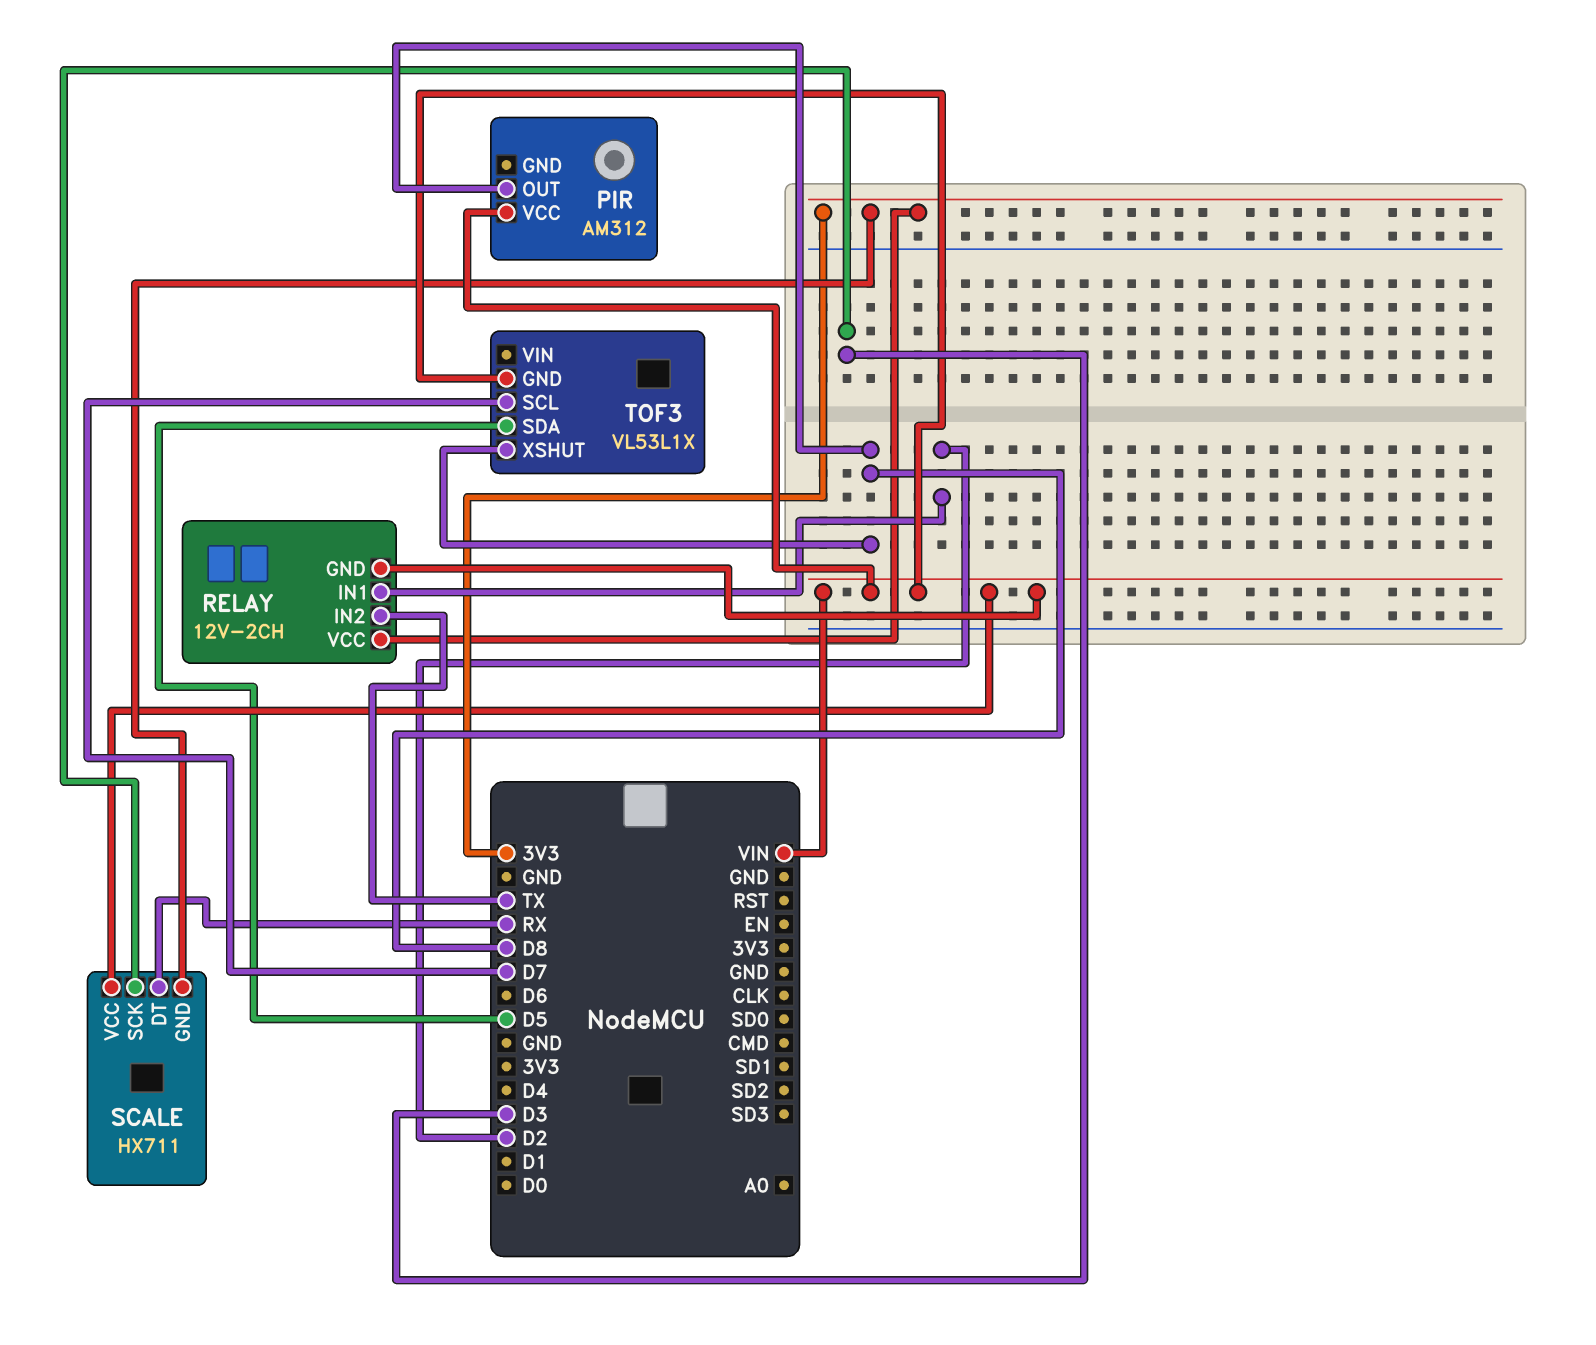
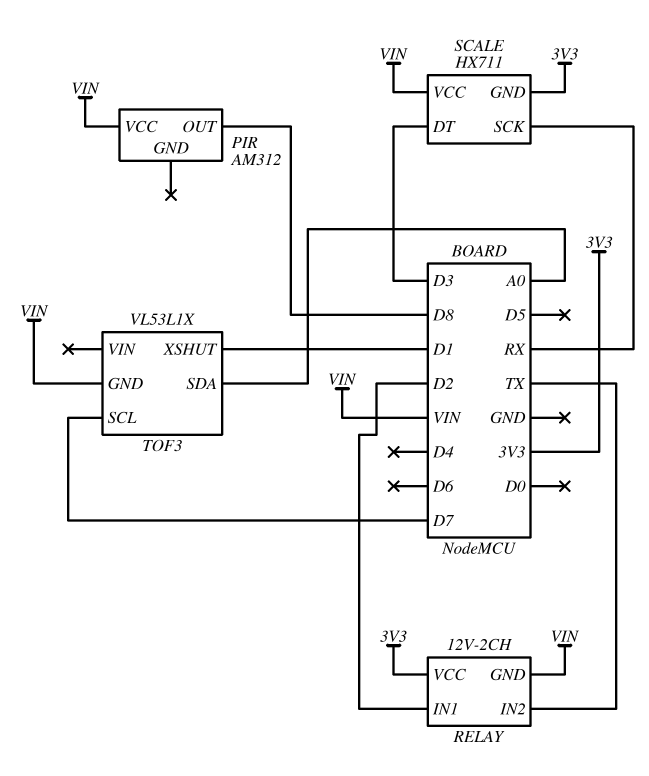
SCALE pin DT: RX -> D3
SCALE pin SCK: D3 -> RX
TOF3 pin SDA: D5 -> A0
TOF3 pin XSHUT: D8 -> D1

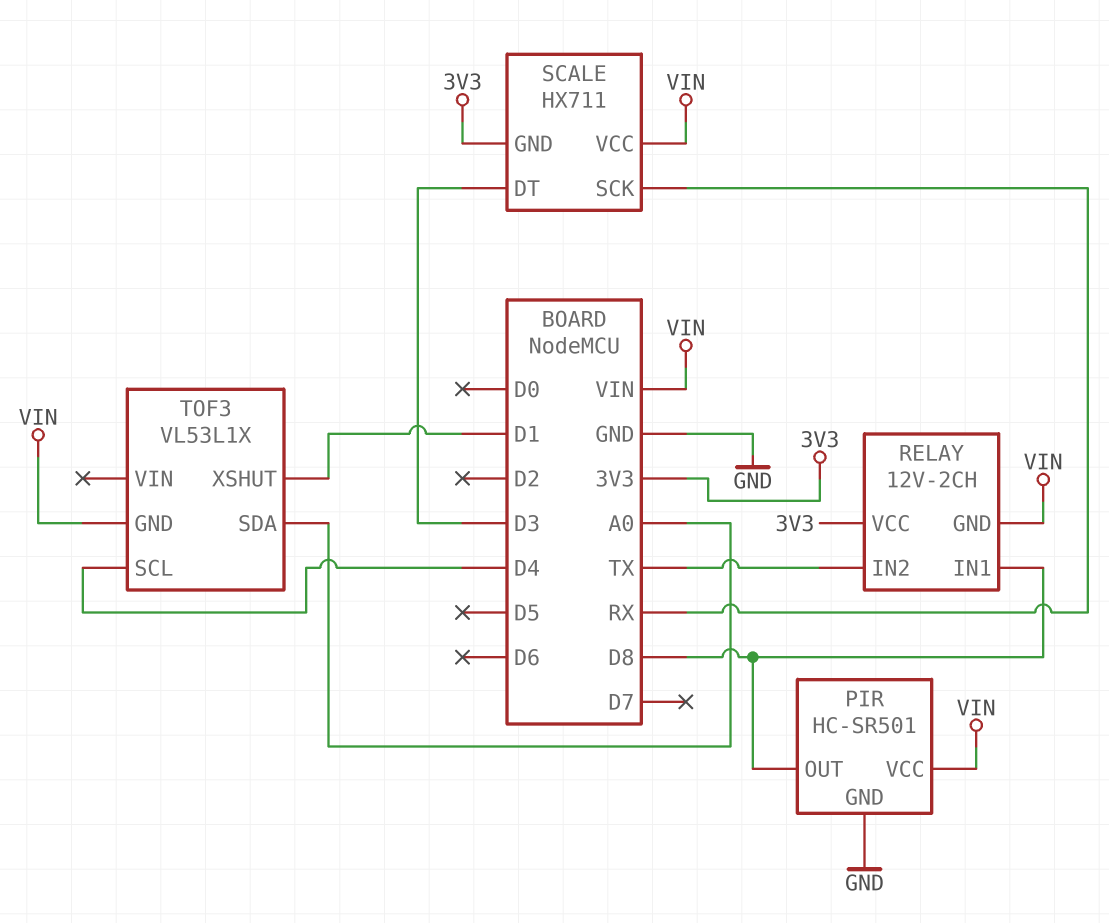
PIR: AM312 -> HC-SR501
PIR pin GND: none -> GND
RELAY pin IN1: D2 -> D8
TOF3 pin SCL: D7 -> D4

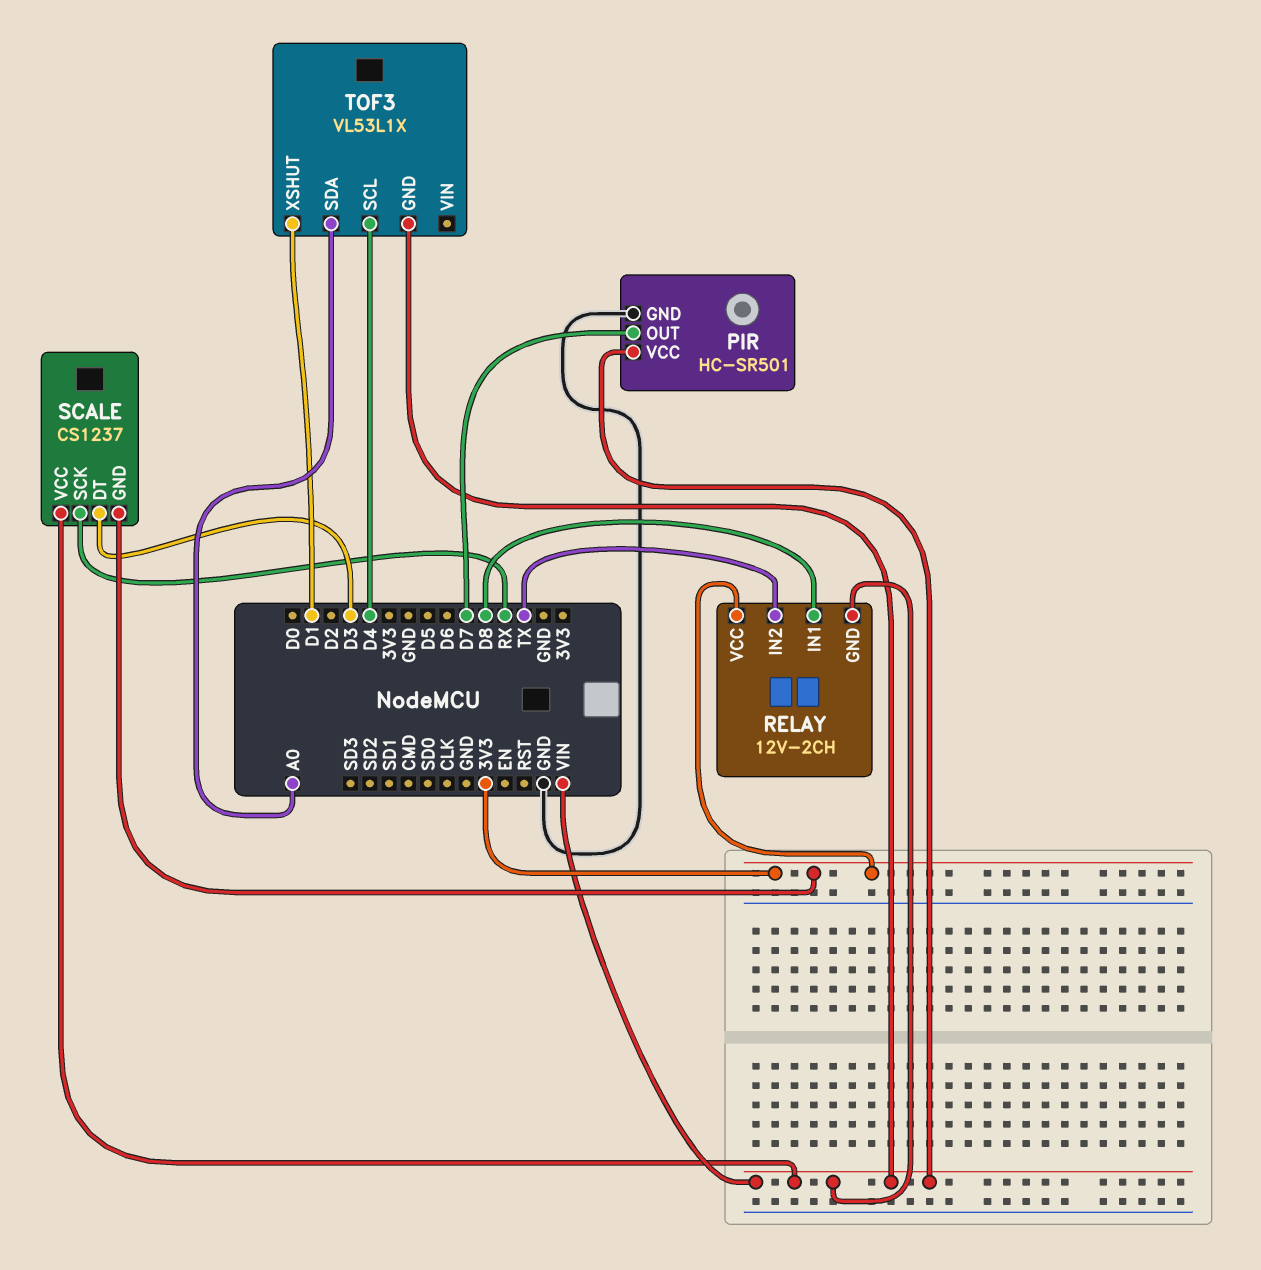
PIR pin OUT: D8 -> D7
SCALE: HX711 -> CS1237

